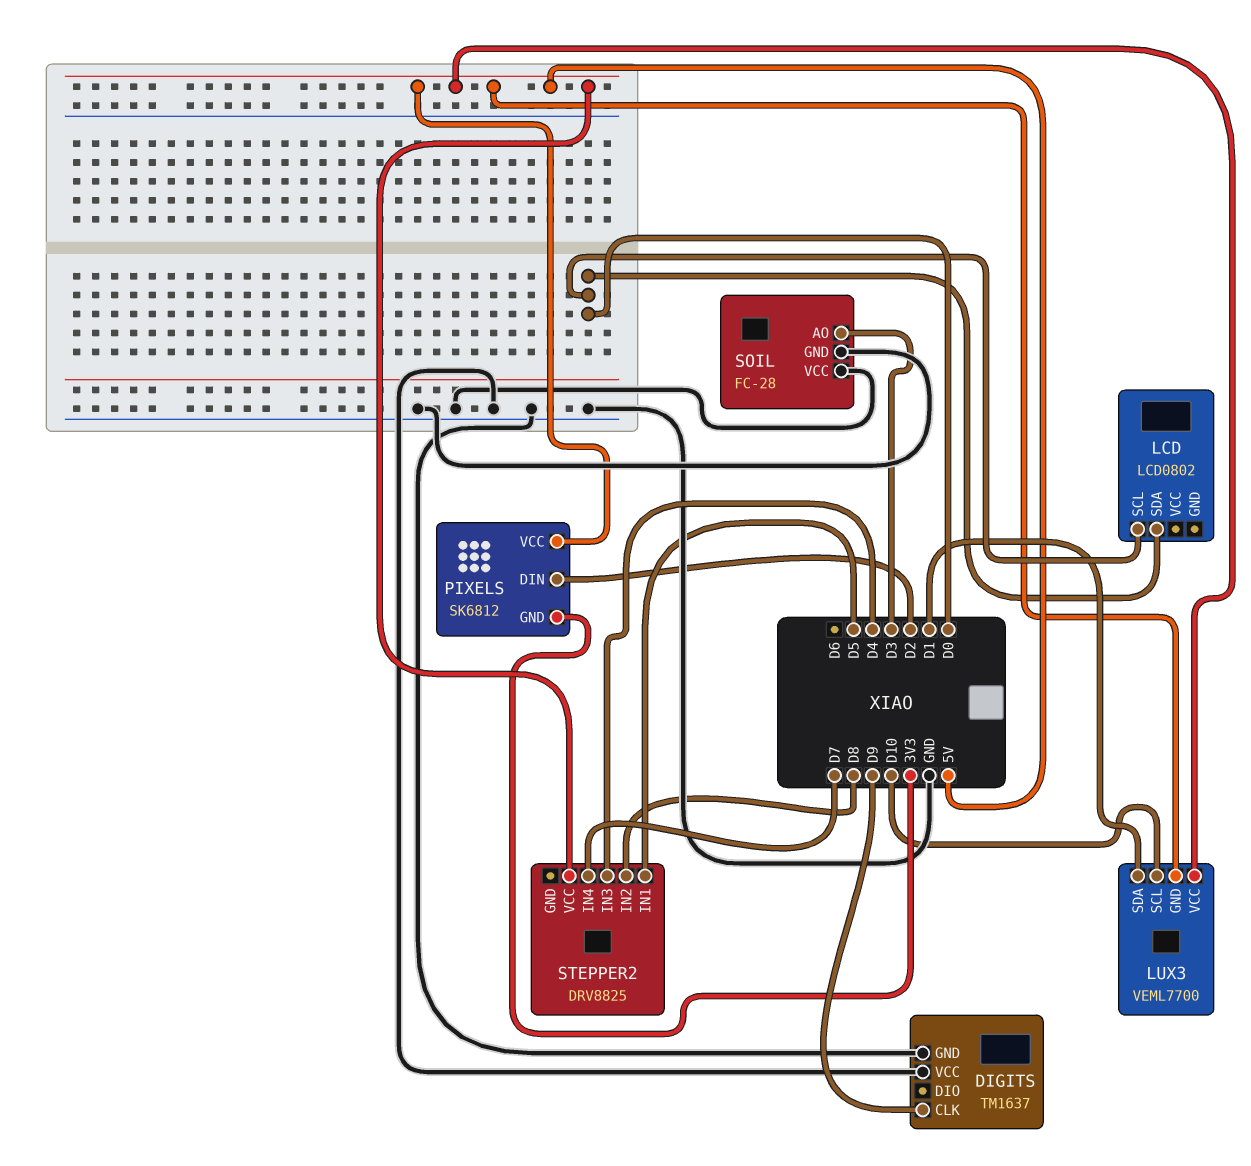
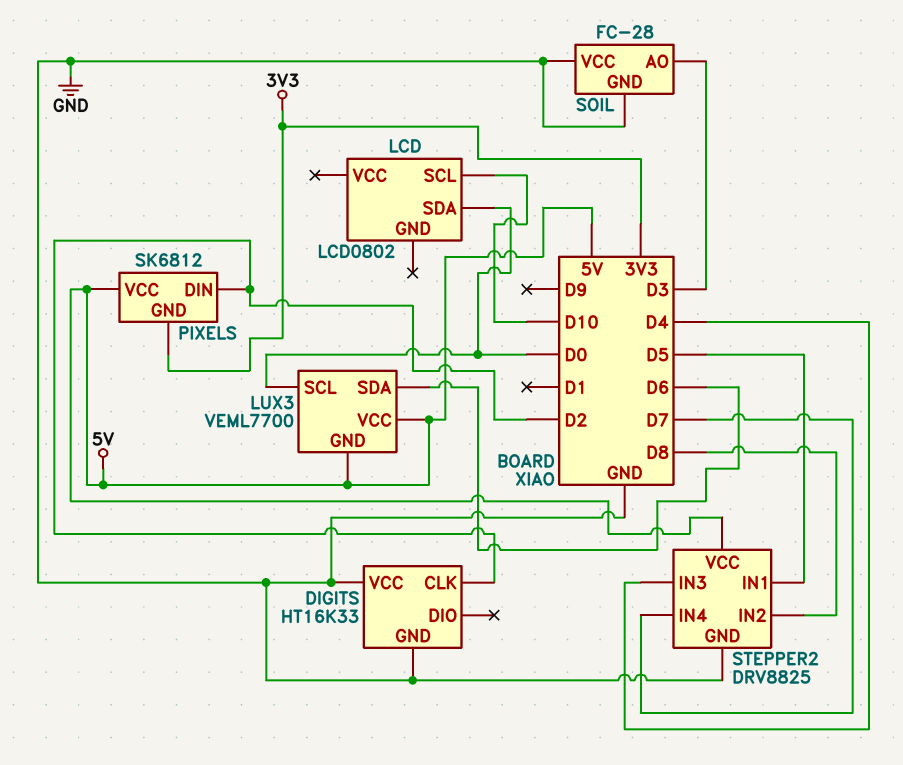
DIGITS: TM1637 -> HT16K33
DIGITS pin CLK: D9 -> D2
LCD pin SCL: D0 -> D10
LUX3 pin SCL: D10 -> D0
LUX3 pin SDA: D1 -> D6
STEPPER2 pin GND: none -> GND

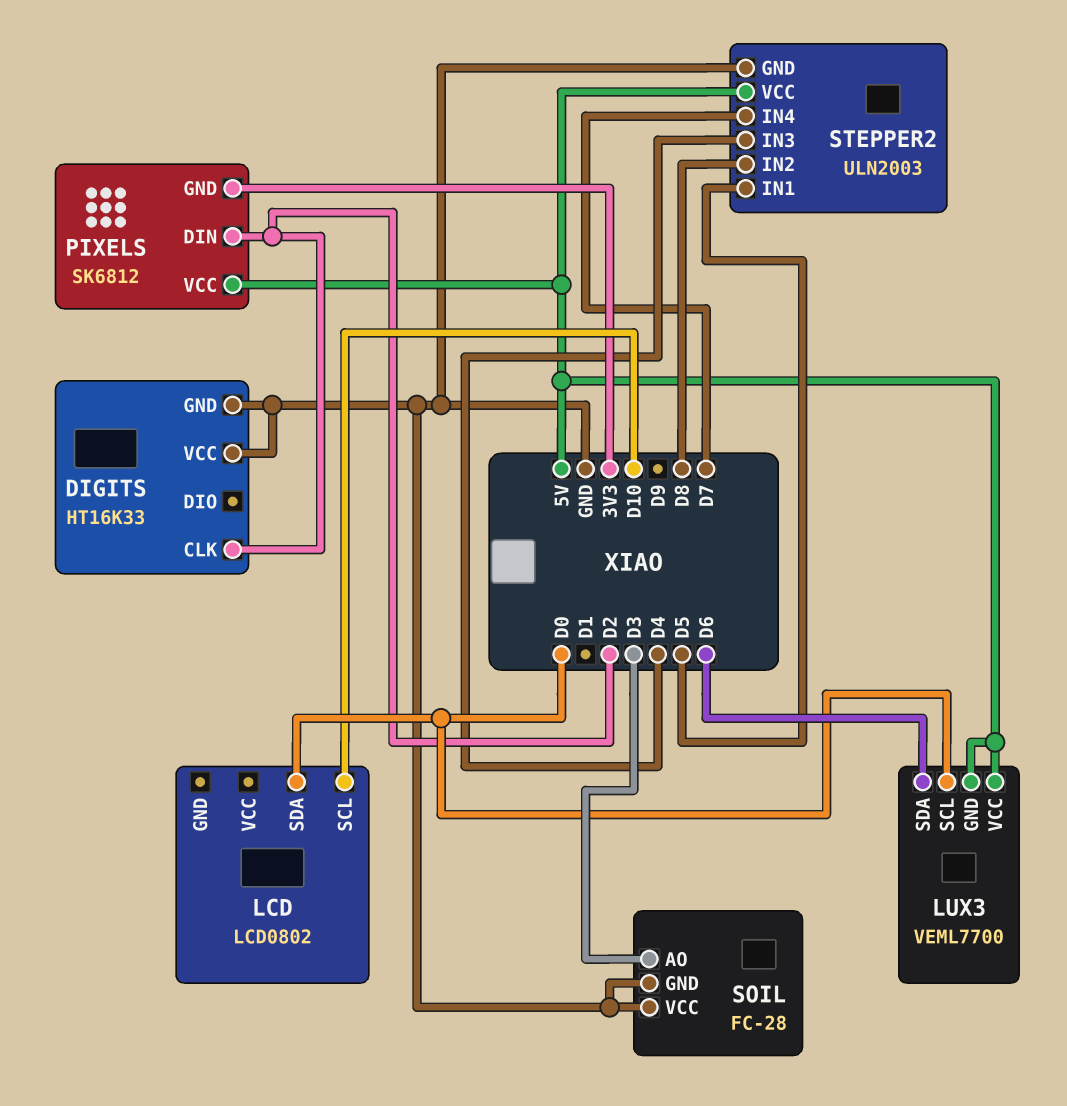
STEPPER2: DRV8825 -> ULN2003

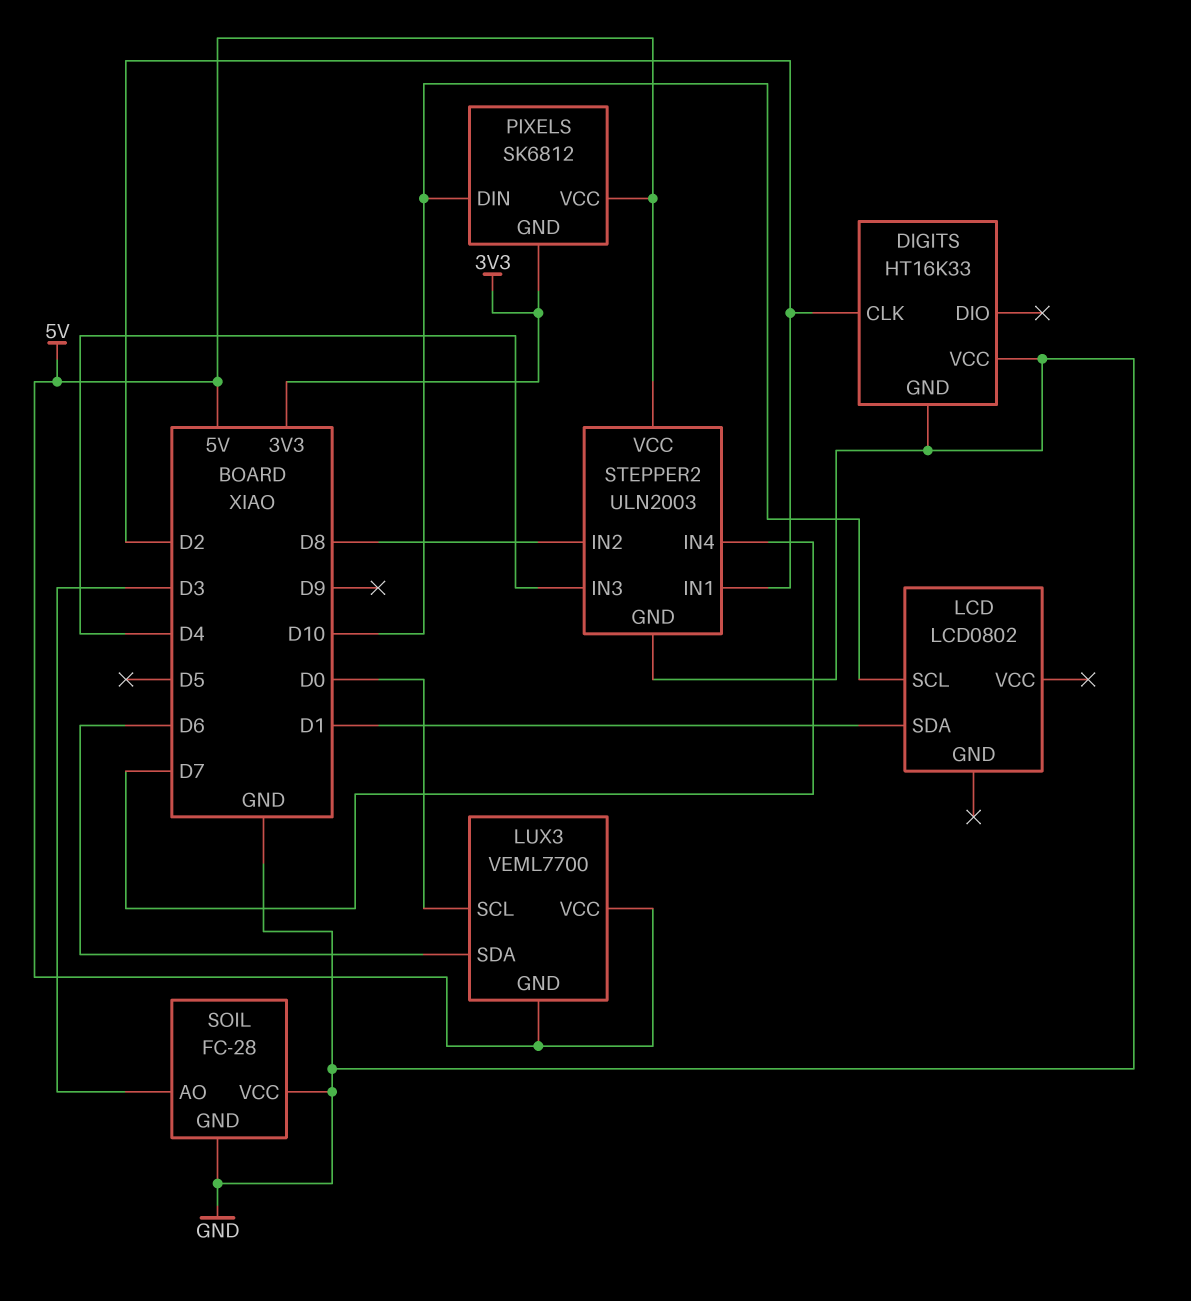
LCD pin SDA: D0 -> D1
PIXELS pin DIN: D2 -> D10
STEPPER2 pin IN1: D5 -> D2

